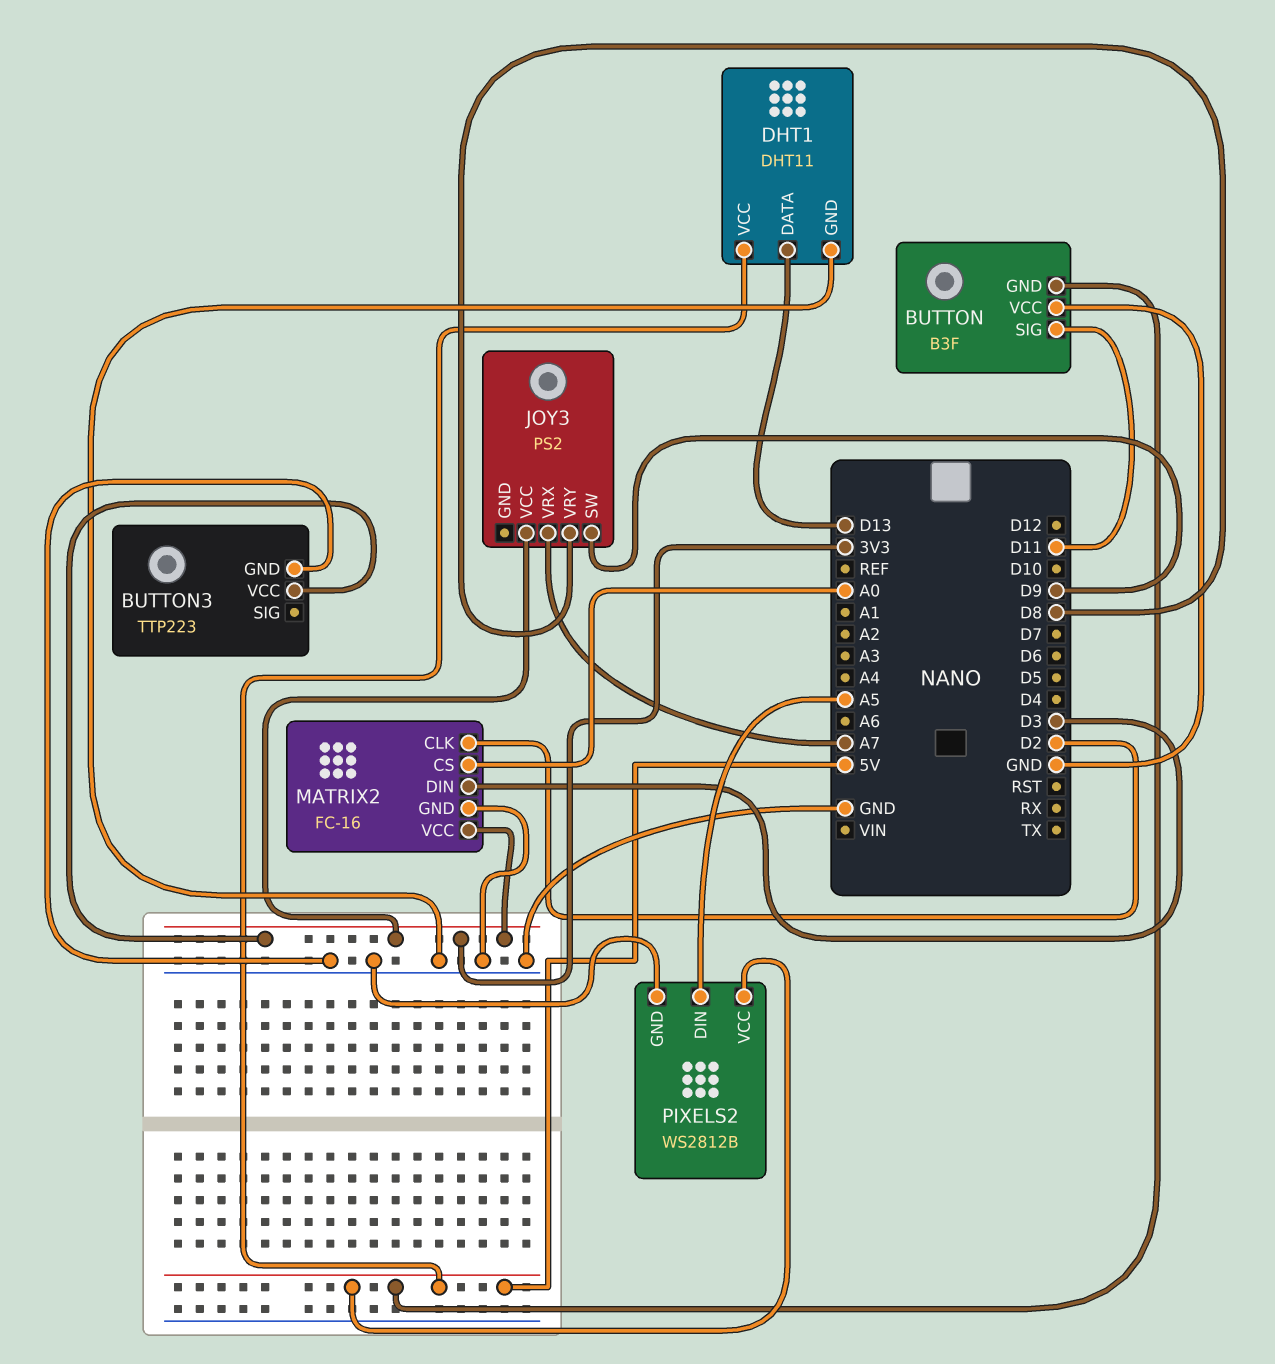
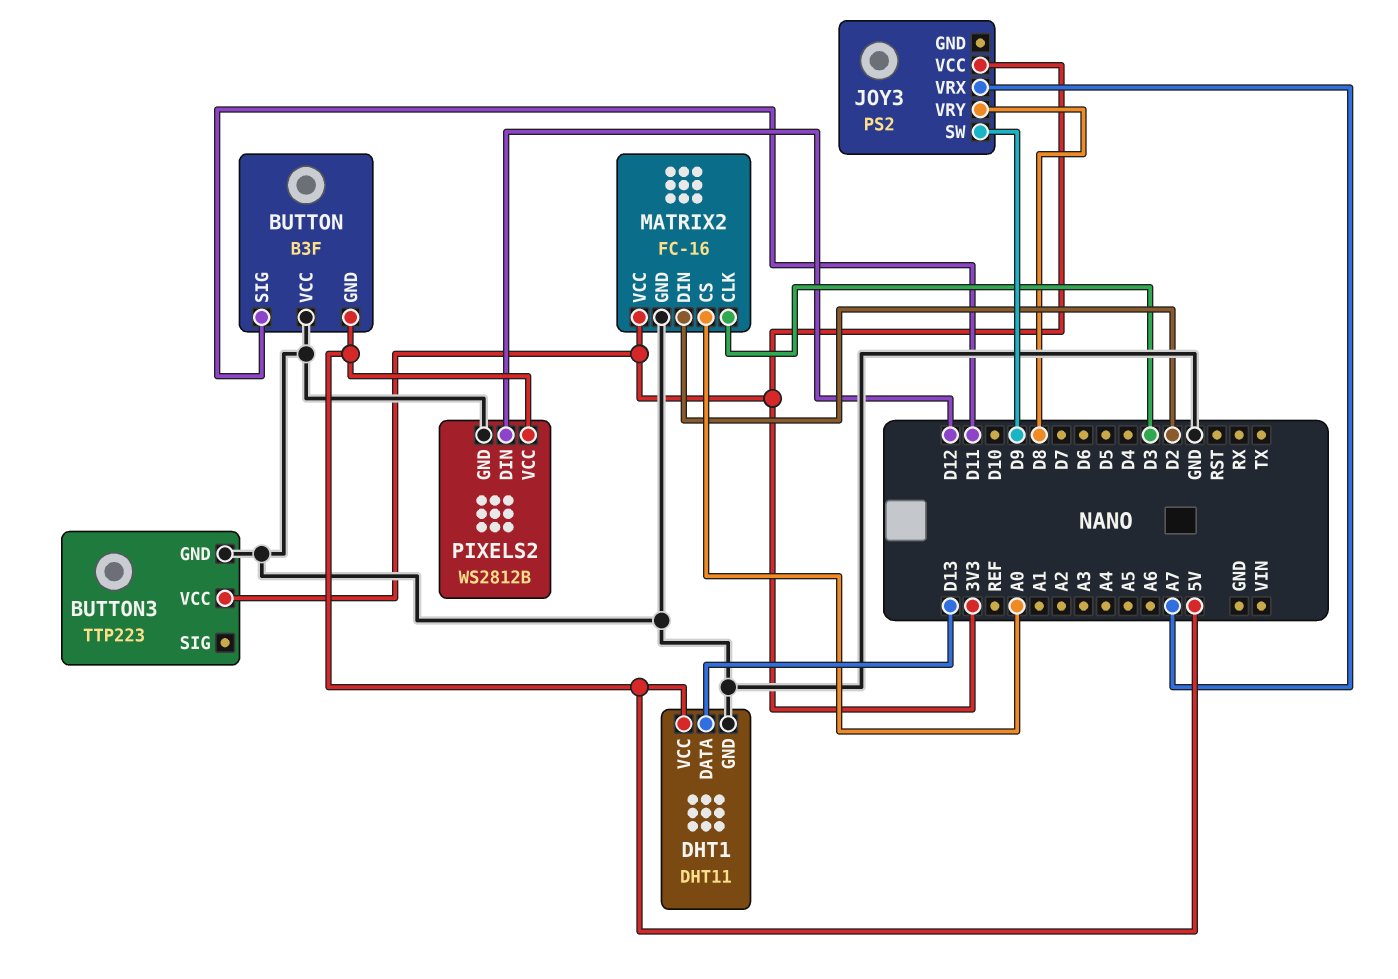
MATRIX2 pin CLK: D2 -> D3
MATRIX2 pin DIN: D3 -> D2
PIXELS2 pin DIN: A5 -> D12

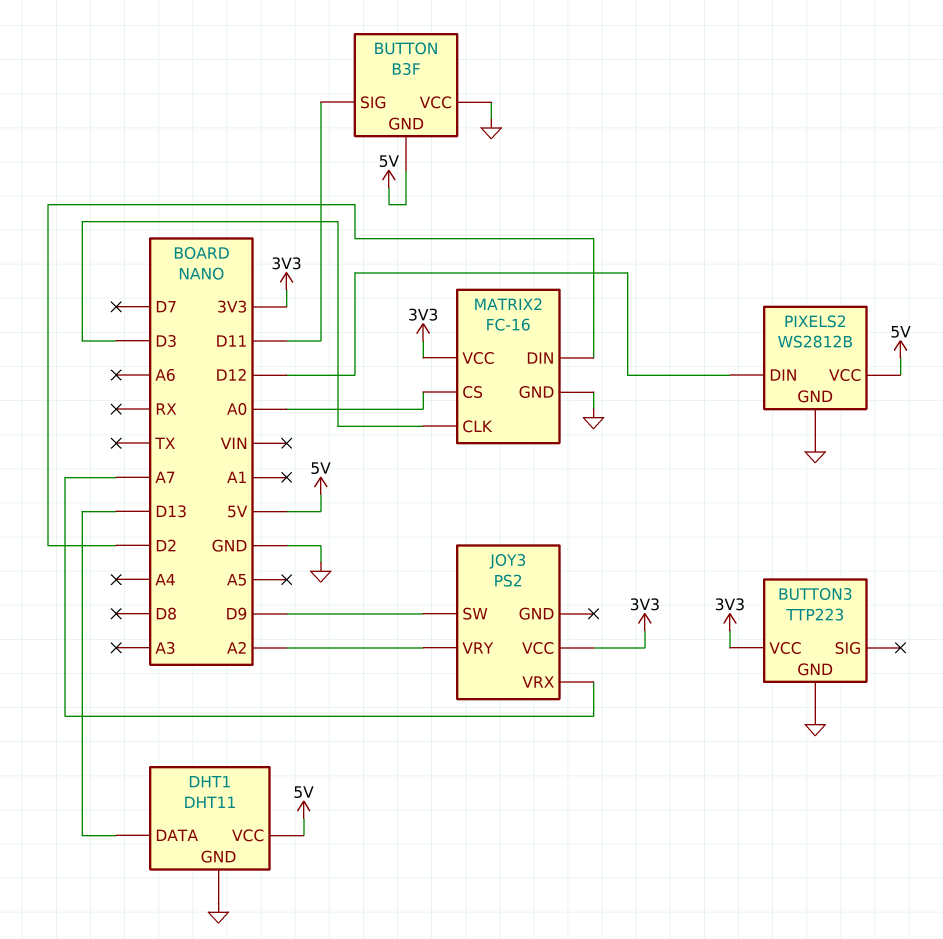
JOY3 pin VRY: D8 -> A2

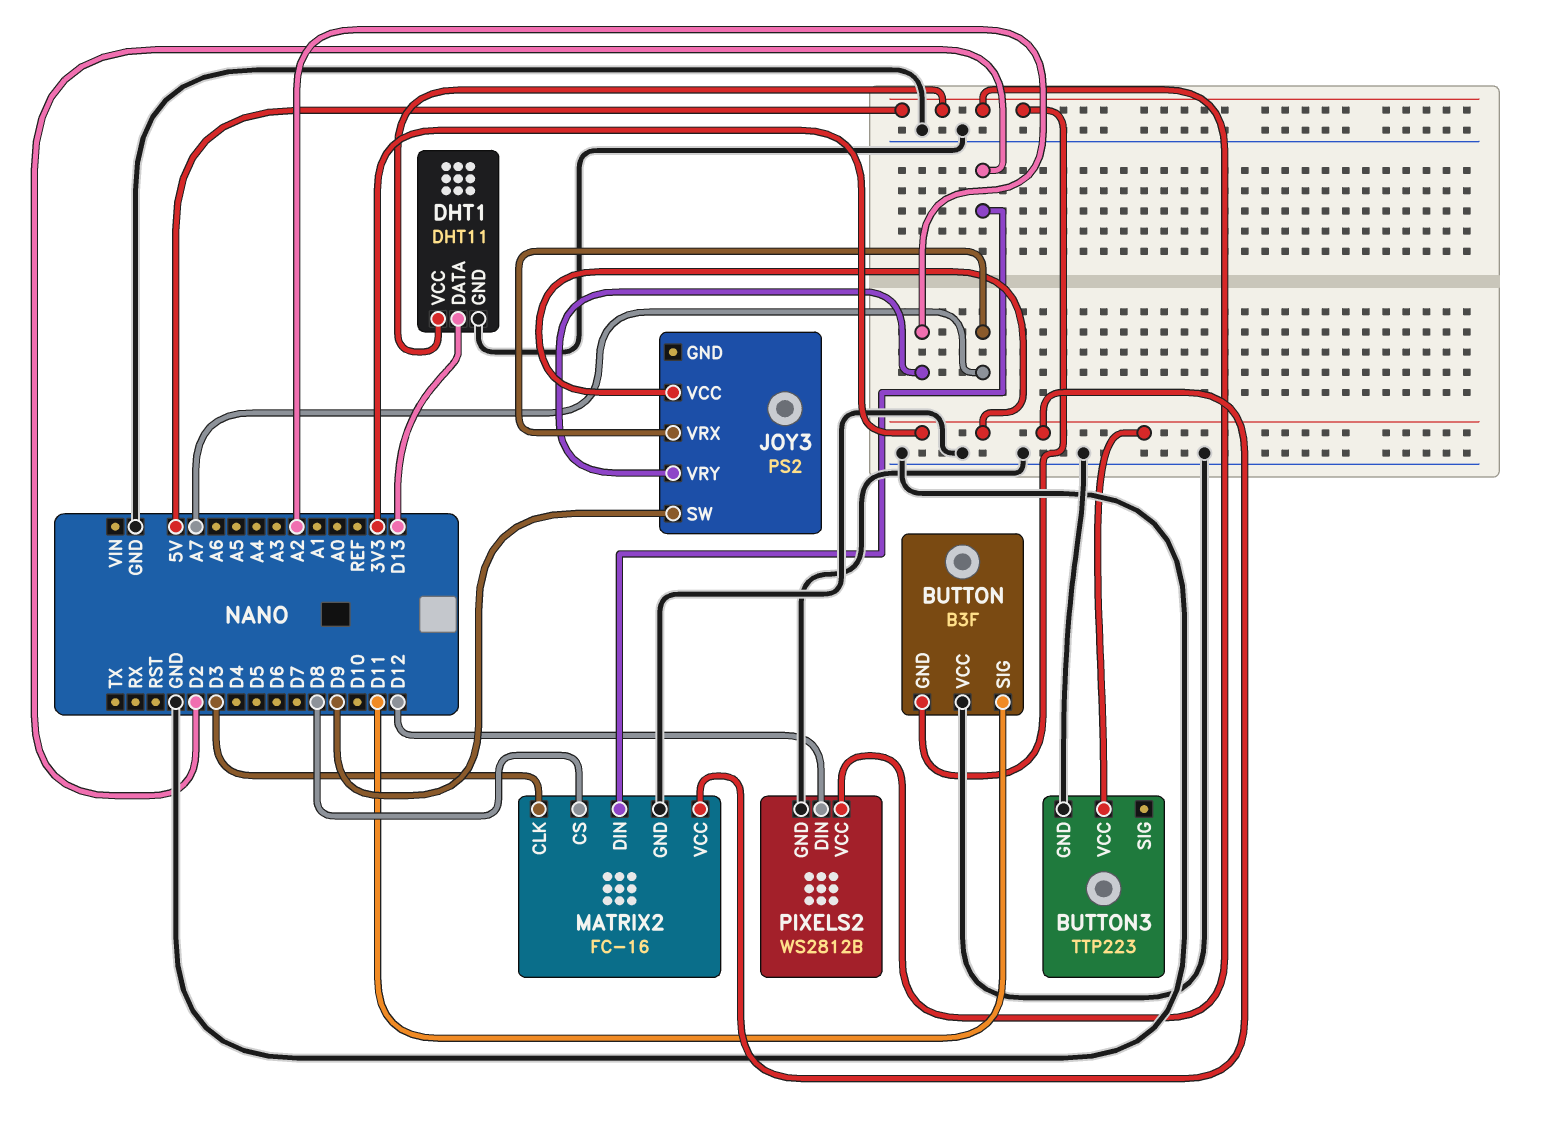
MATRIX2 pin CS: A0 -> D8

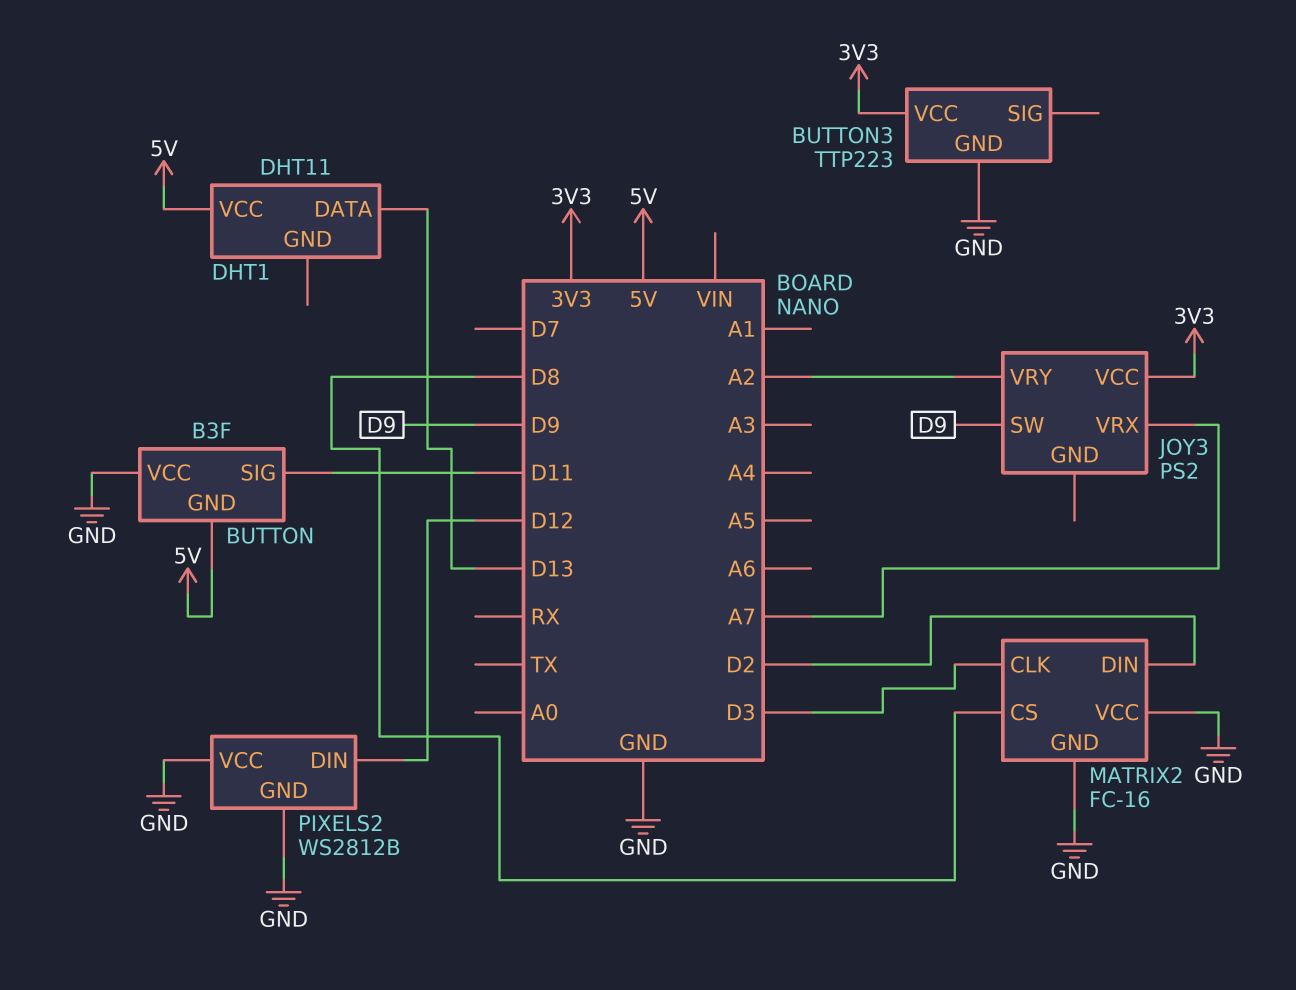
DHT1 pin GND: GND -> none
MATRIX2 pin VCC: 3V3 -> GND
PIXELS2 pin VCC: 5V -> GND

